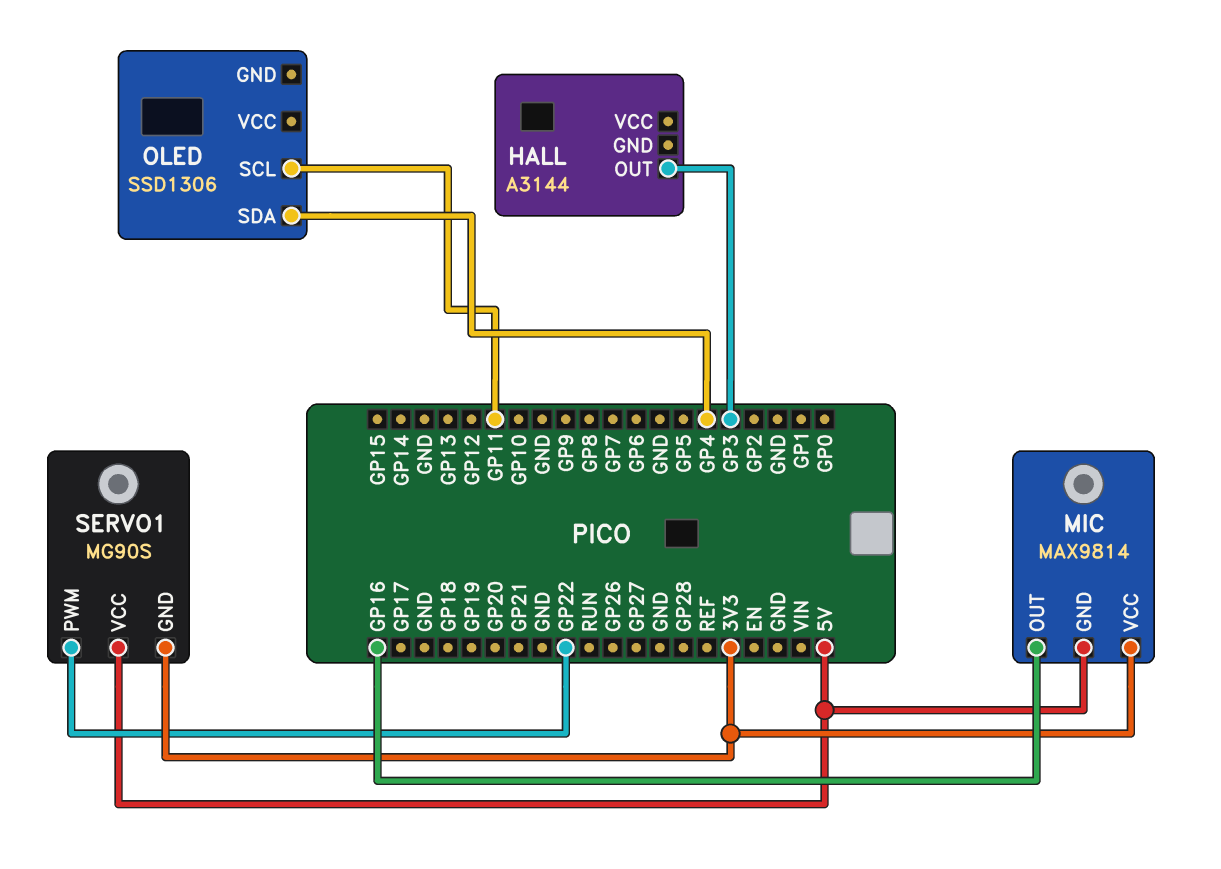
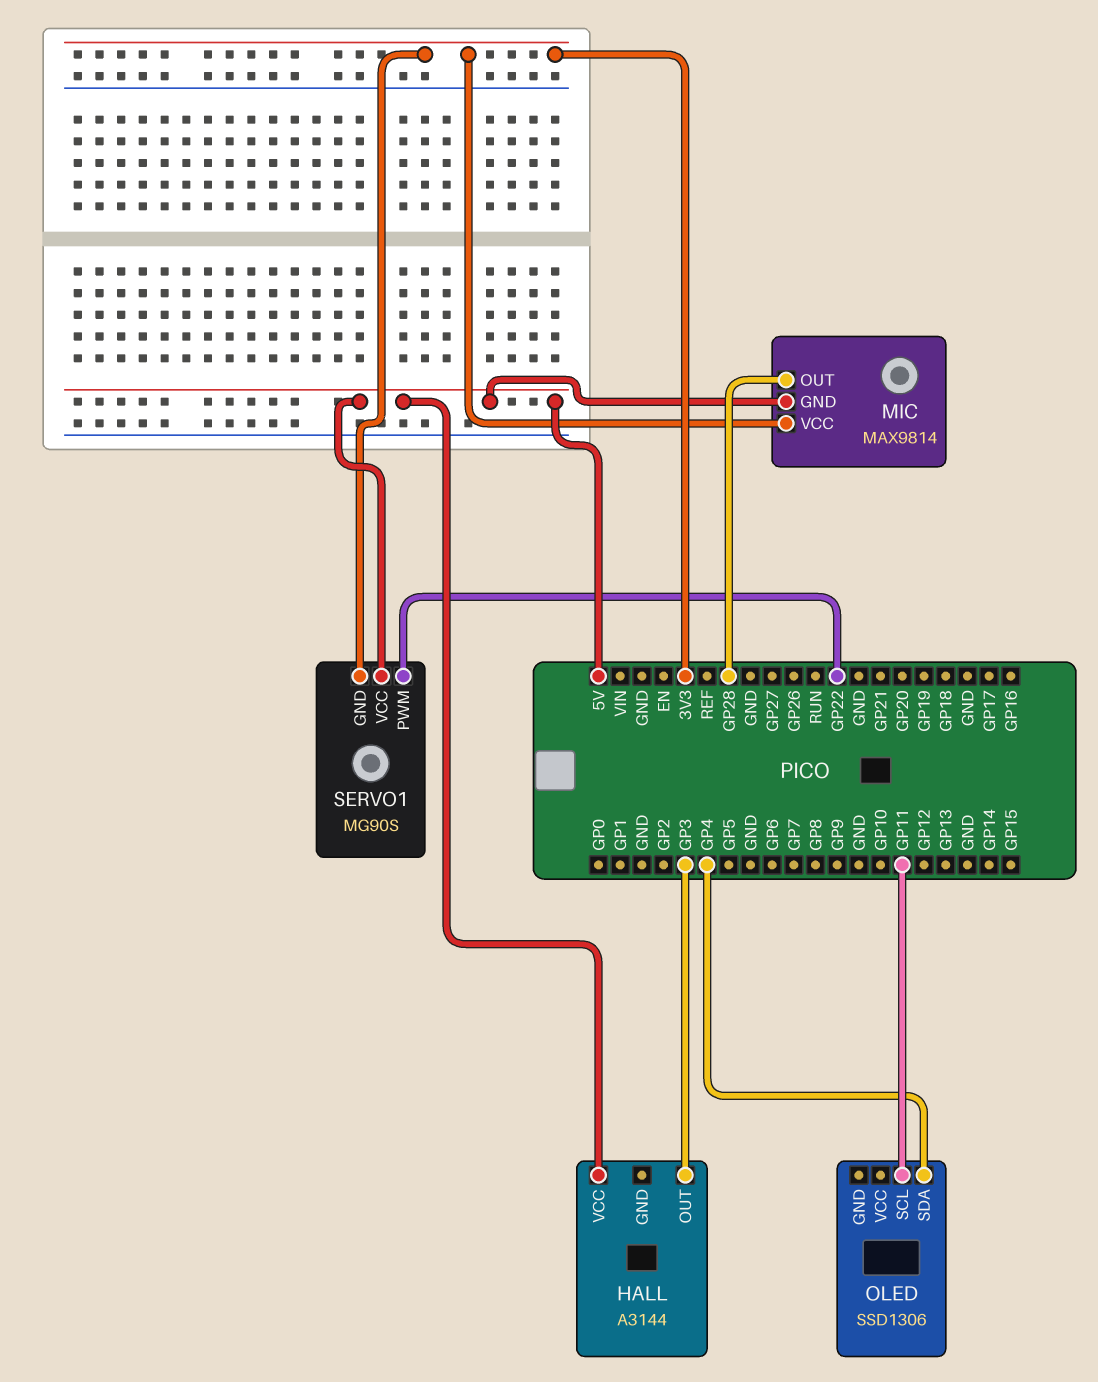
HALL pin VCC: none -> 5V
MIC pin OUT: GP16 -> GP28

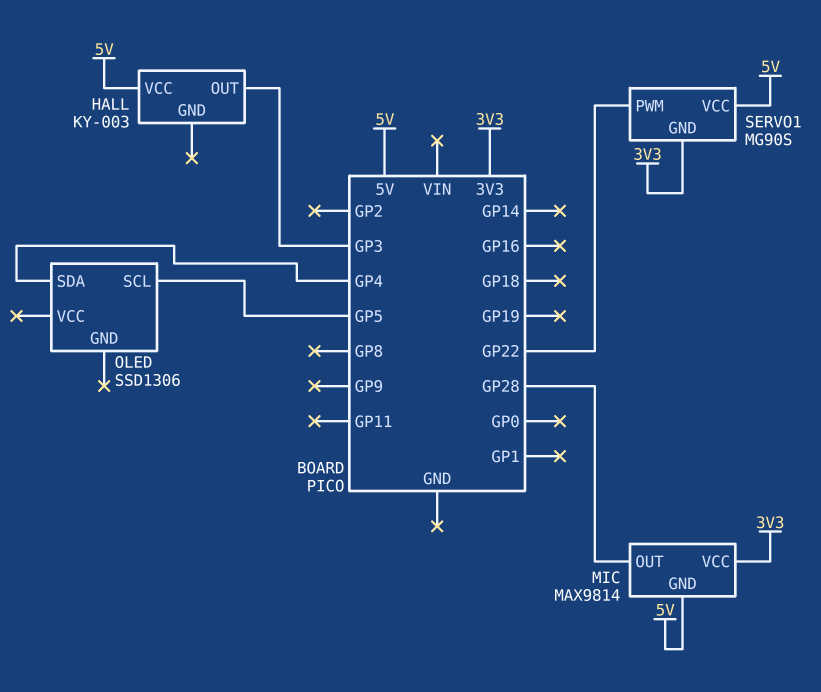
HALL: A3144 -> KY-003
OLED pin SCL: GP11 -> GP5

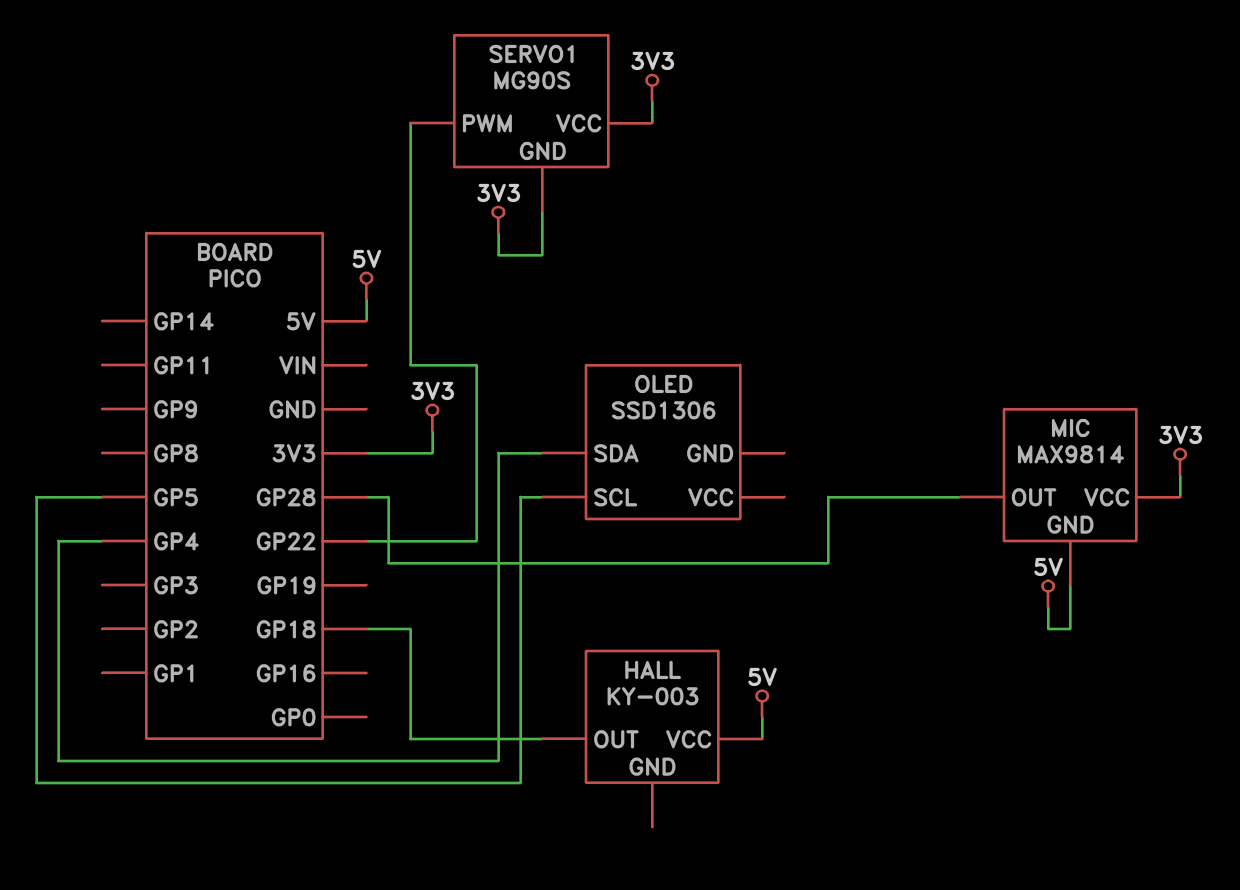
HALL pin OUT: GP3 -> GP18
SERVO1 pin VCC: 5V -> 3V3

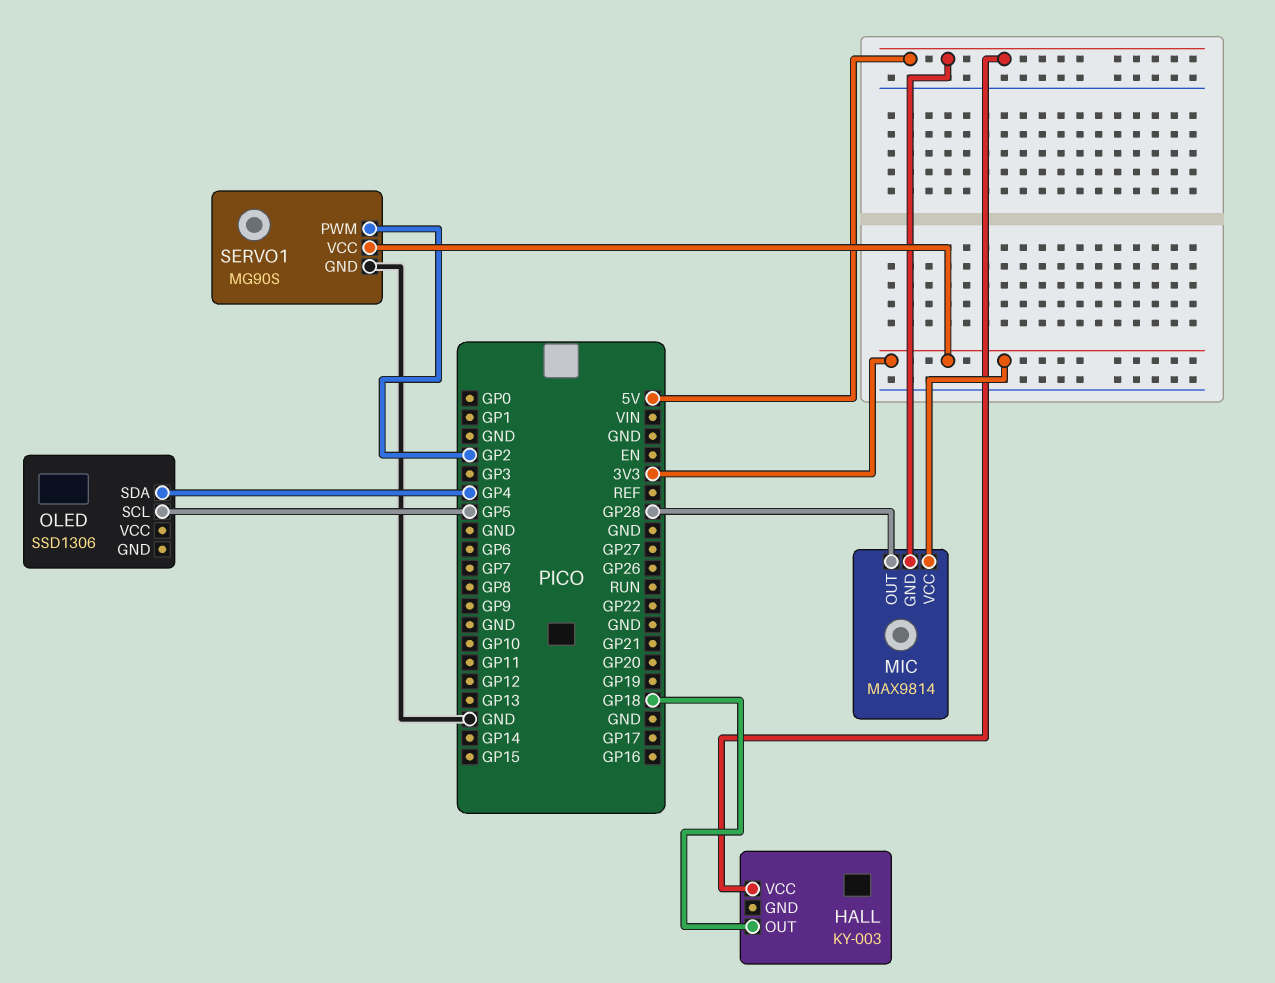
SERVO1 pin GND: 3V3 -> GND
SERVO1 pin PWM: GP22 -> GP2

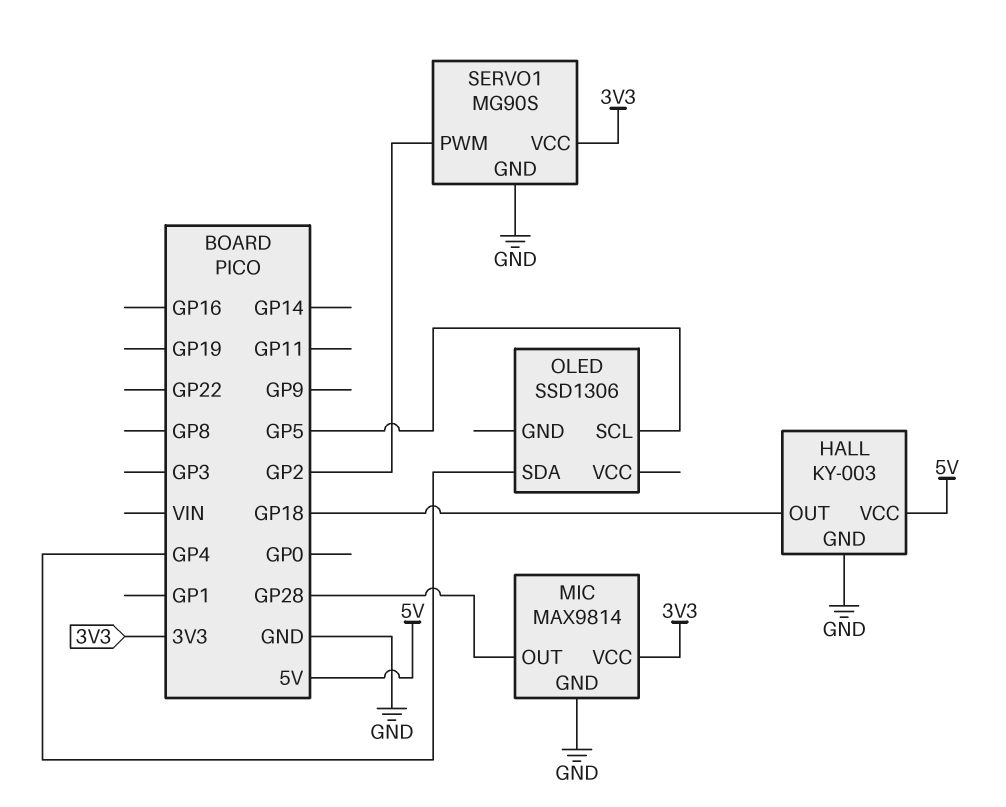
HALL pin GND: none -> GND
MIC pin GND: 5V -> GND

